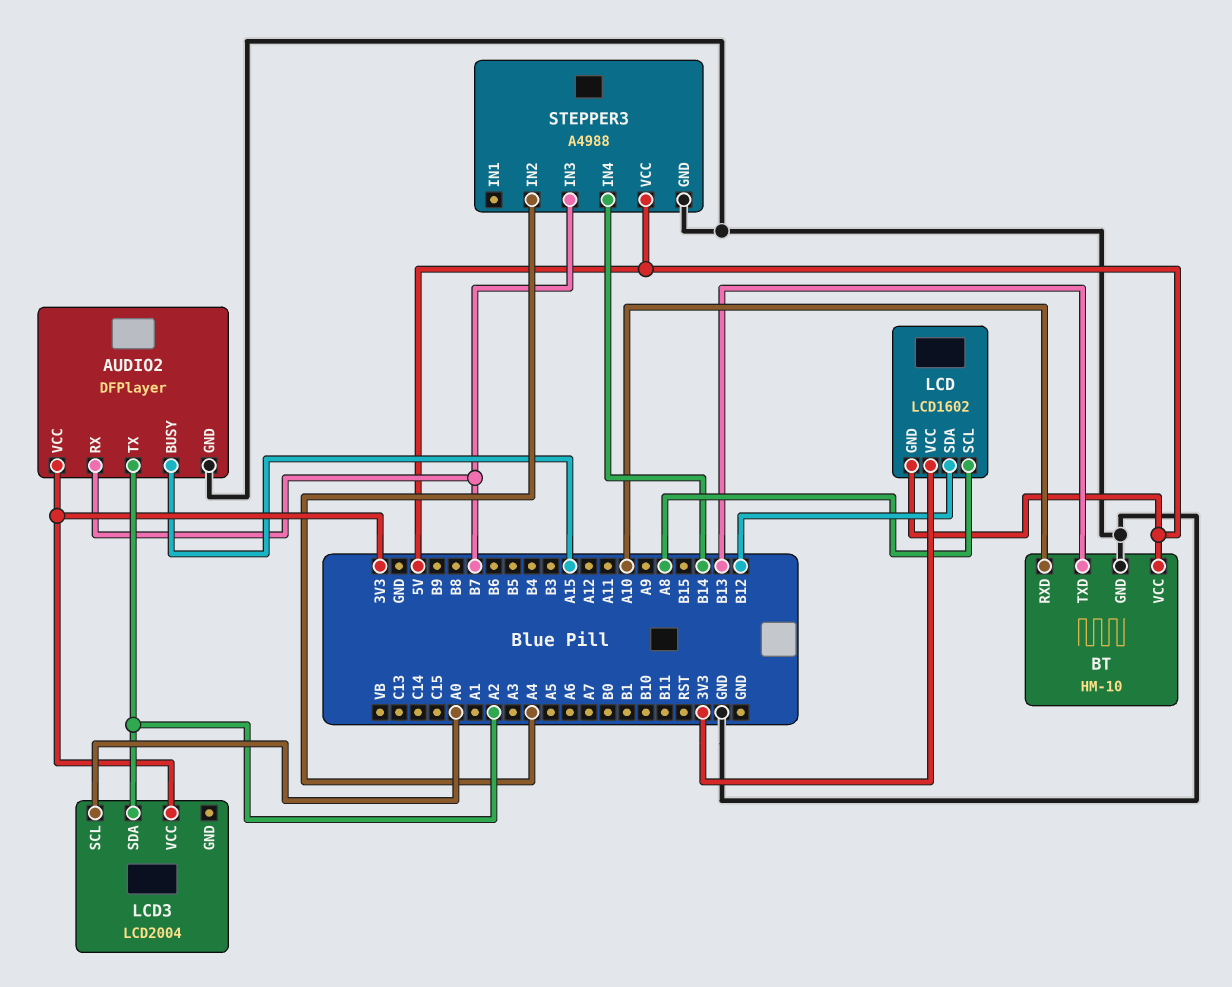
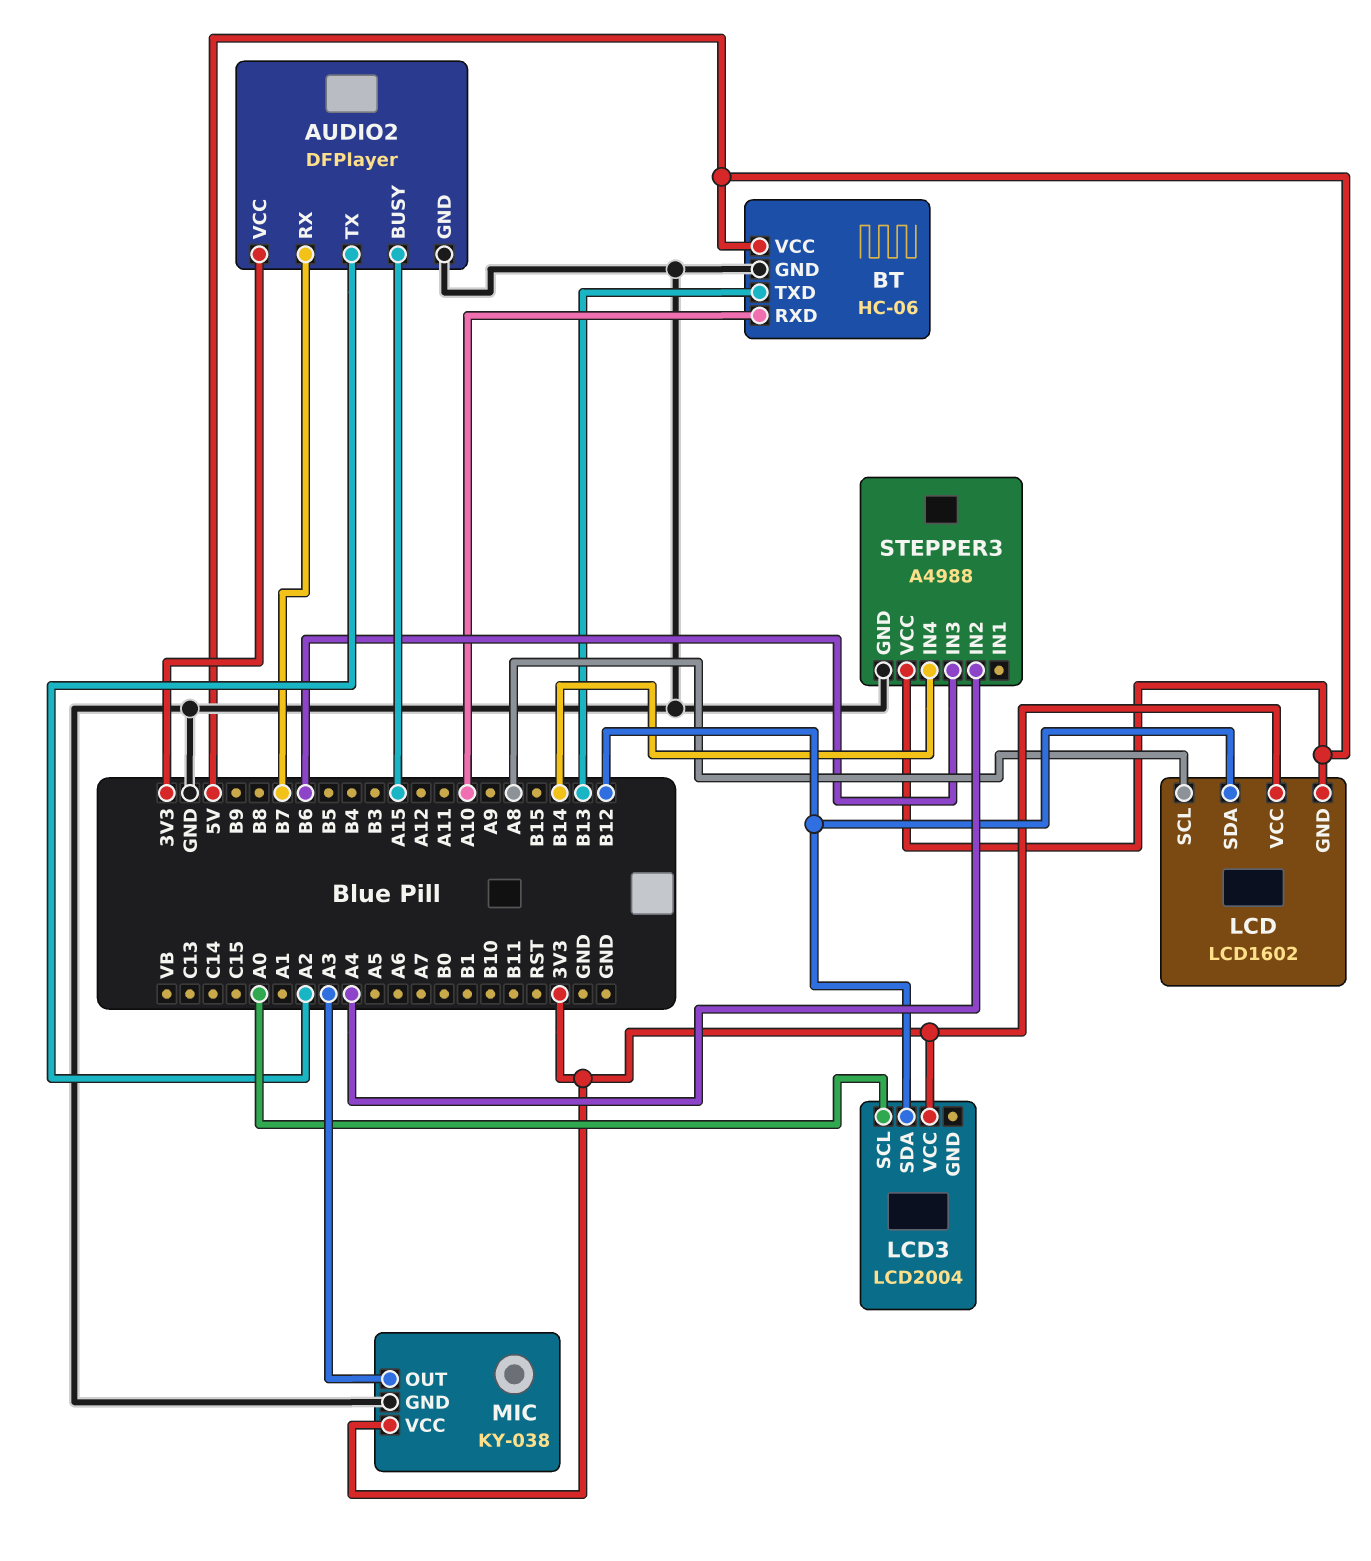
BT: HM-10 -> HC-06
LCD3 pin SDA: A2 -> B12
MIC: none -> KY-038
MIC pin GND: none -> GND
MIC pin OUT: none -> A3
MIC pin VCC: none -> 3V3
STEPPER3 pin IN3: B7 -> B6

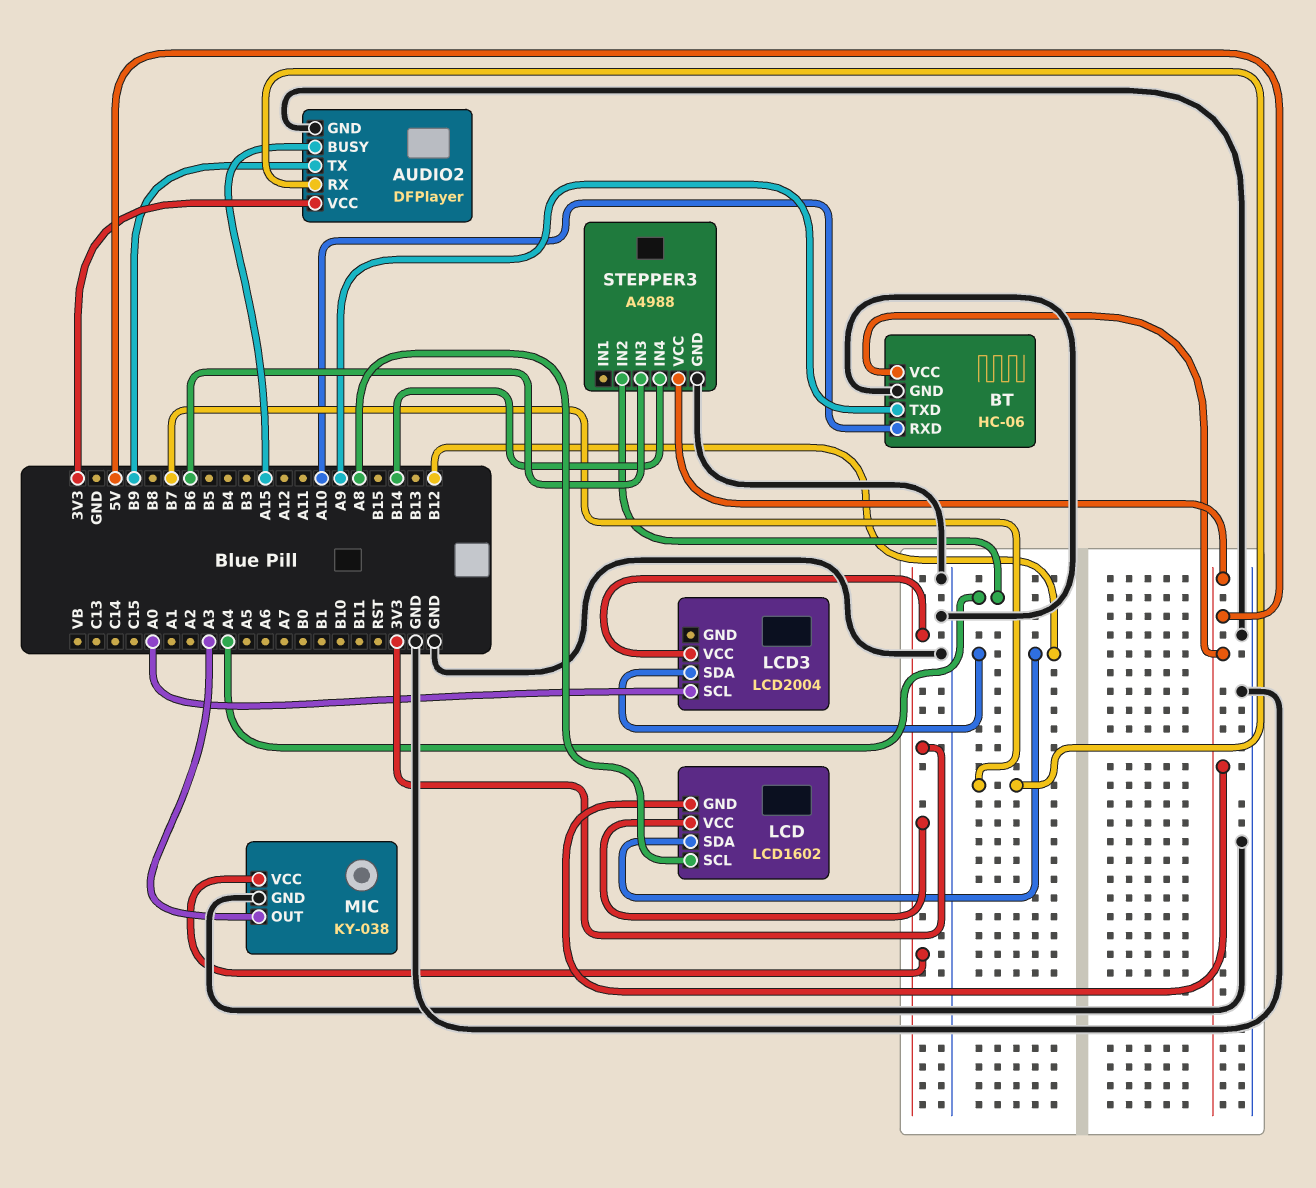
AUDIO2 pin TX: A2 -> B9
BT pin TXD: B13 -> A9

